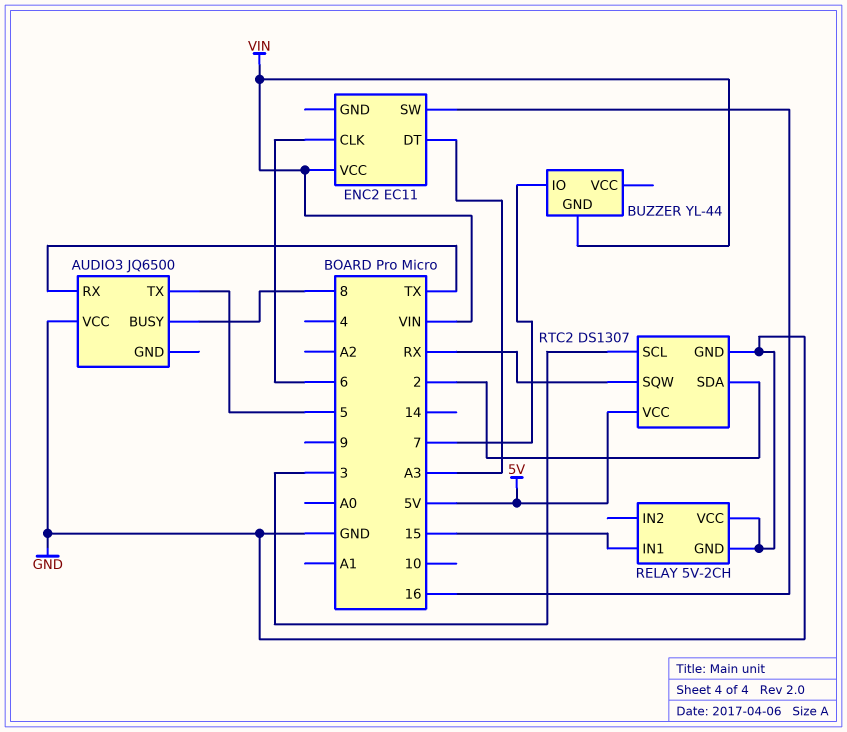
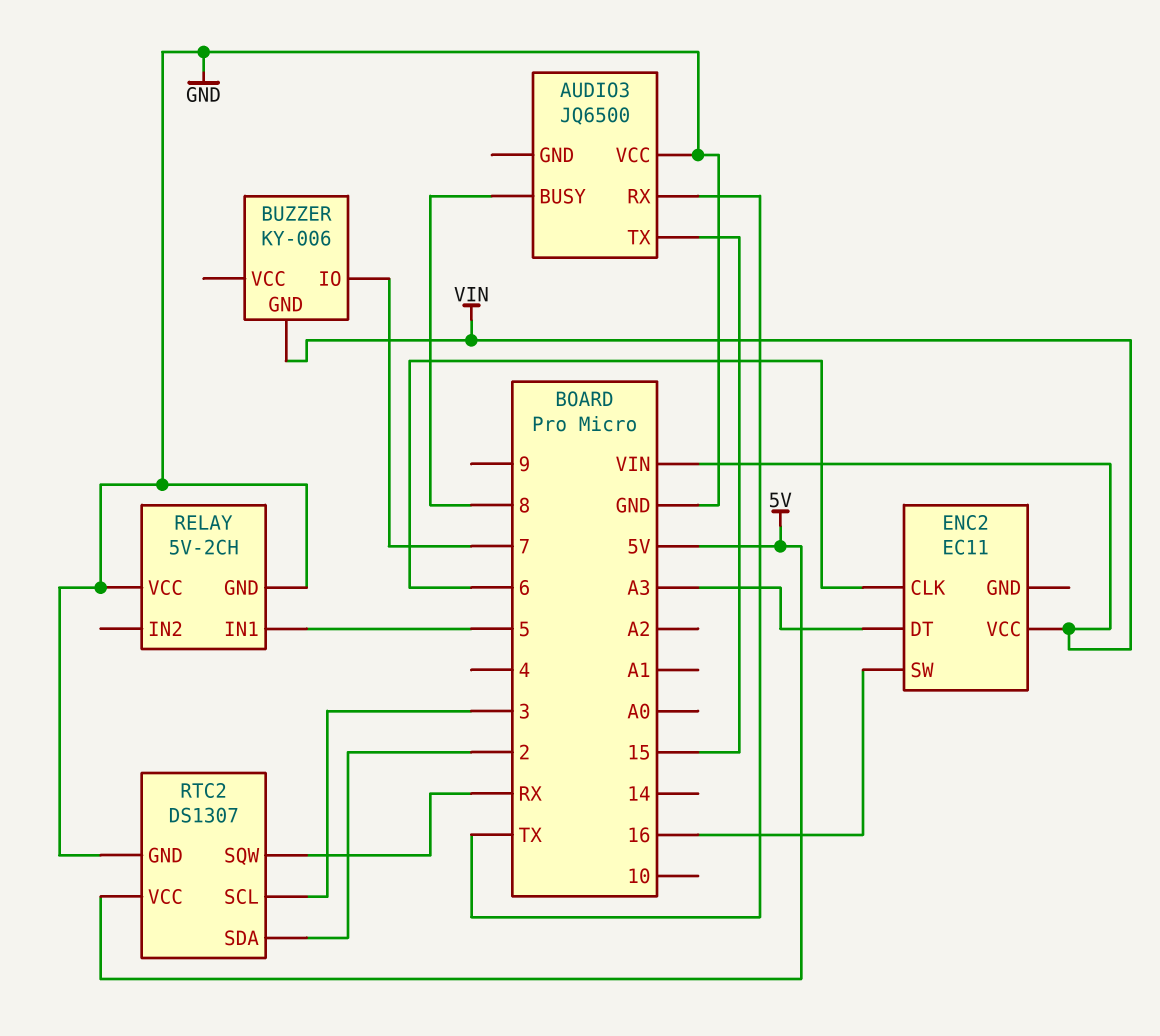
AUDIO3 pin TX: 5 -> 15
BUZZER: YL-44 -> KY-006
RELAY pin IN1: 15 -> 5

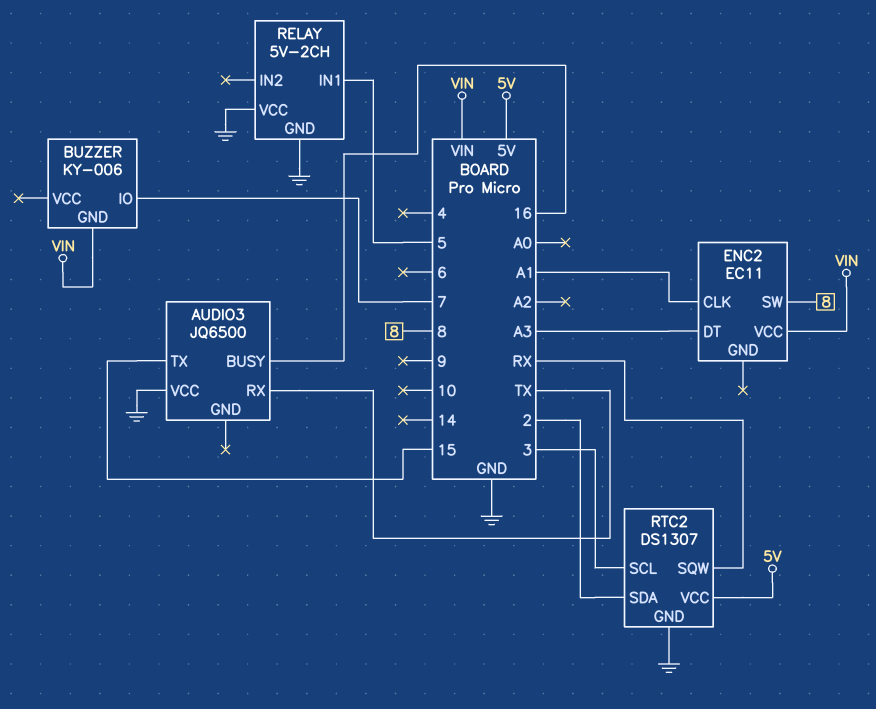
AUDIO3 pin BUSY: 8 -> 16
ENC2 pin CLK: 6 -> A1
ENC2 pin SW: 16 -> 8

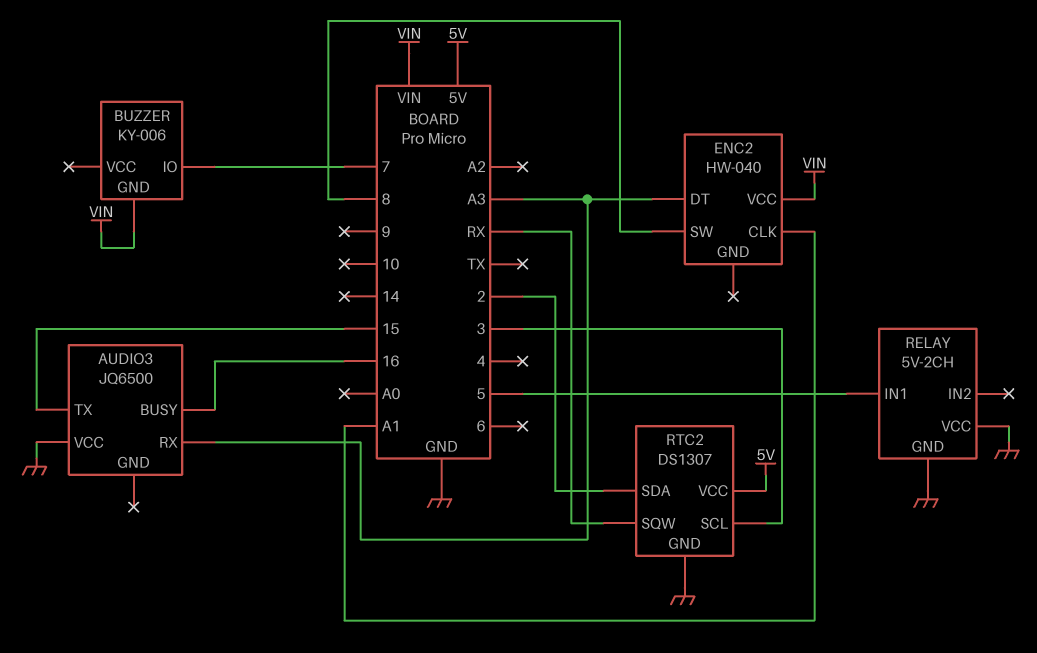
AUDIO3 pin RX: TX -> A3
ENC2: EC11 -> HW-040

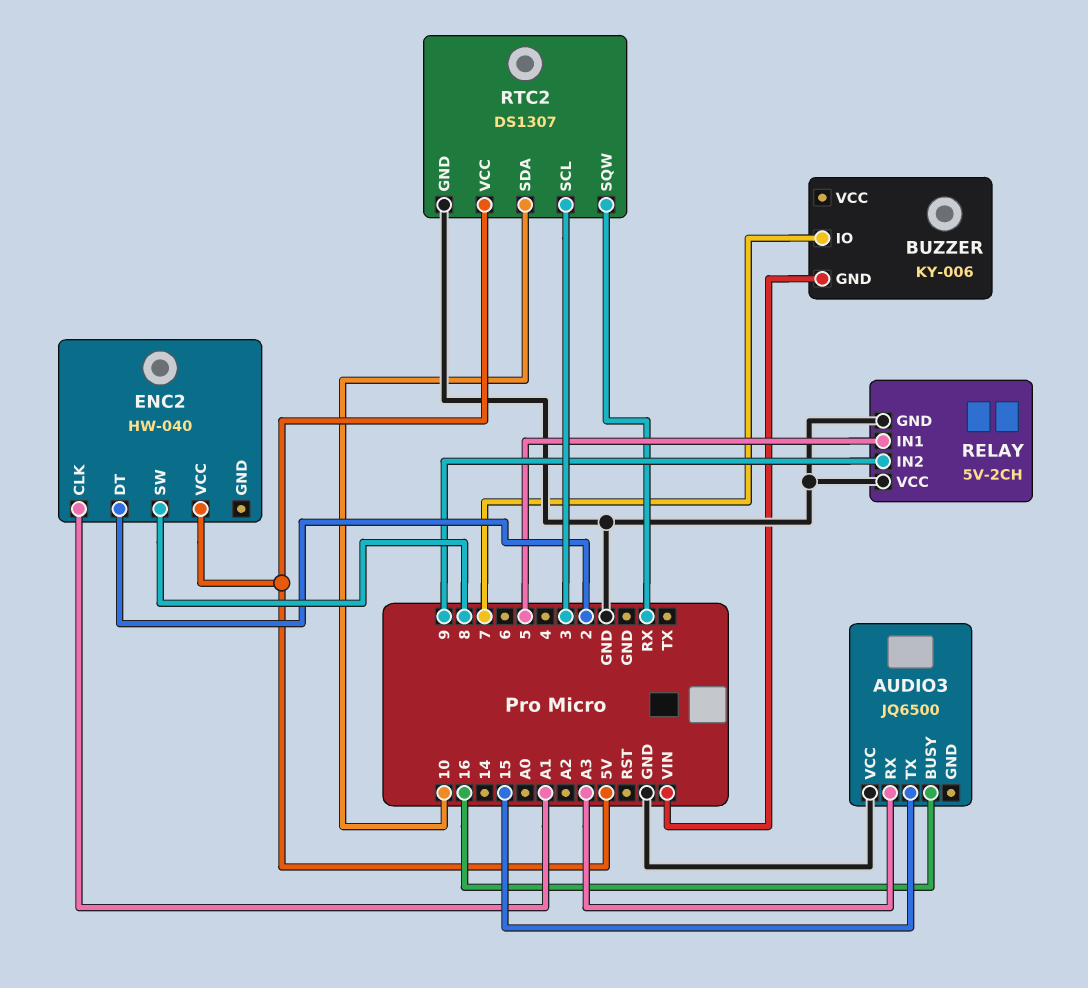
ENC2 pin DT: A3 -> 2
ENC2 pin VCC: VIN -> 5V
RELAY pin IN2: none -> 9
RTC2 pin SDA: 2 -> 10

